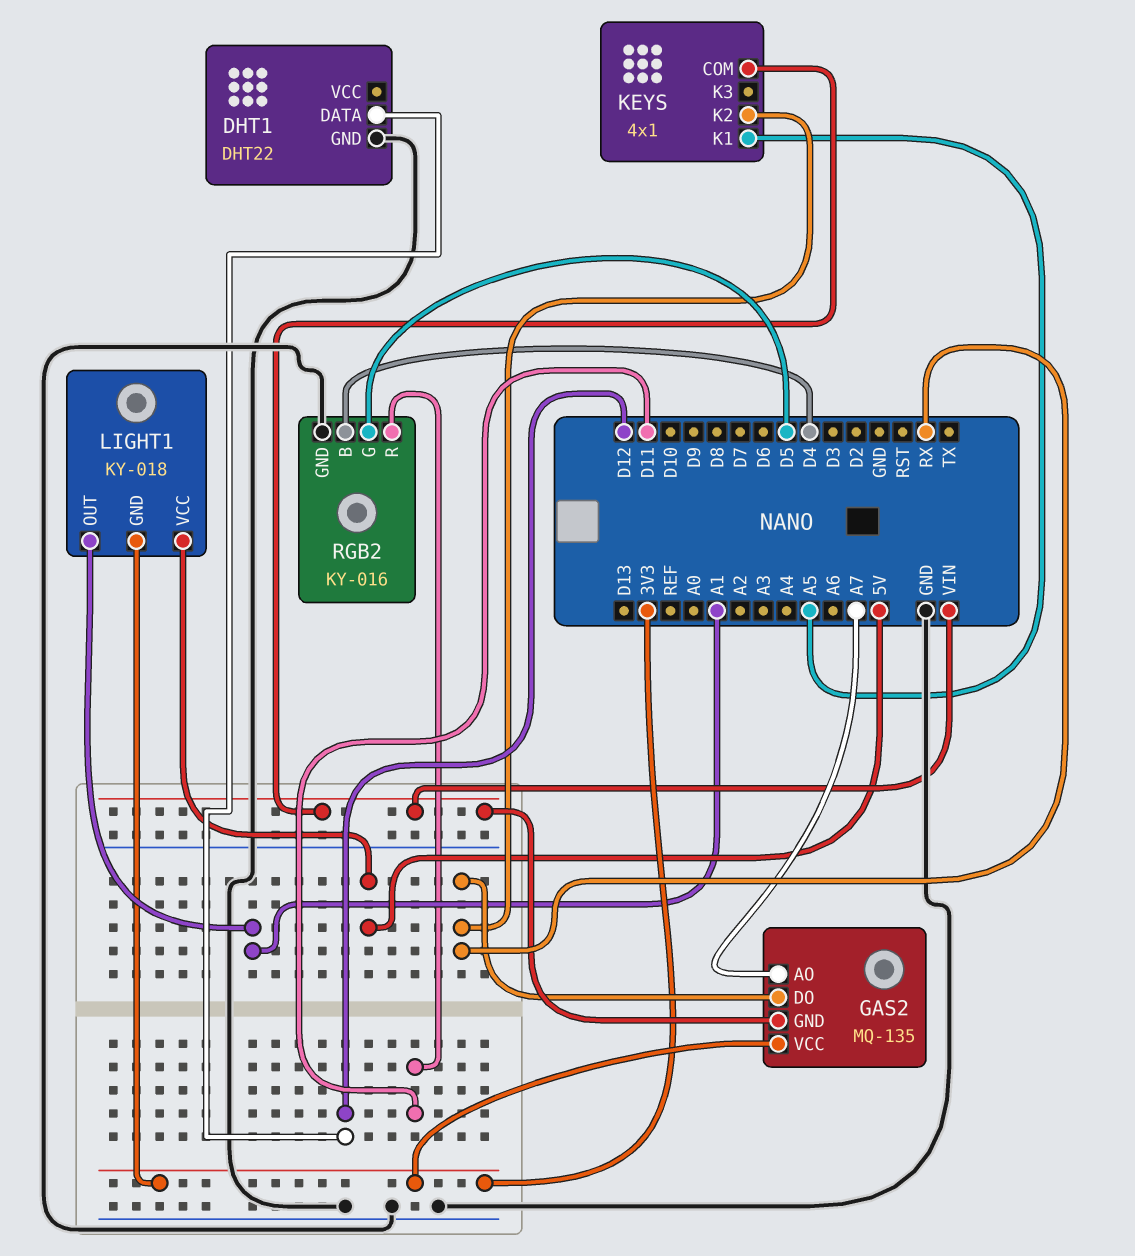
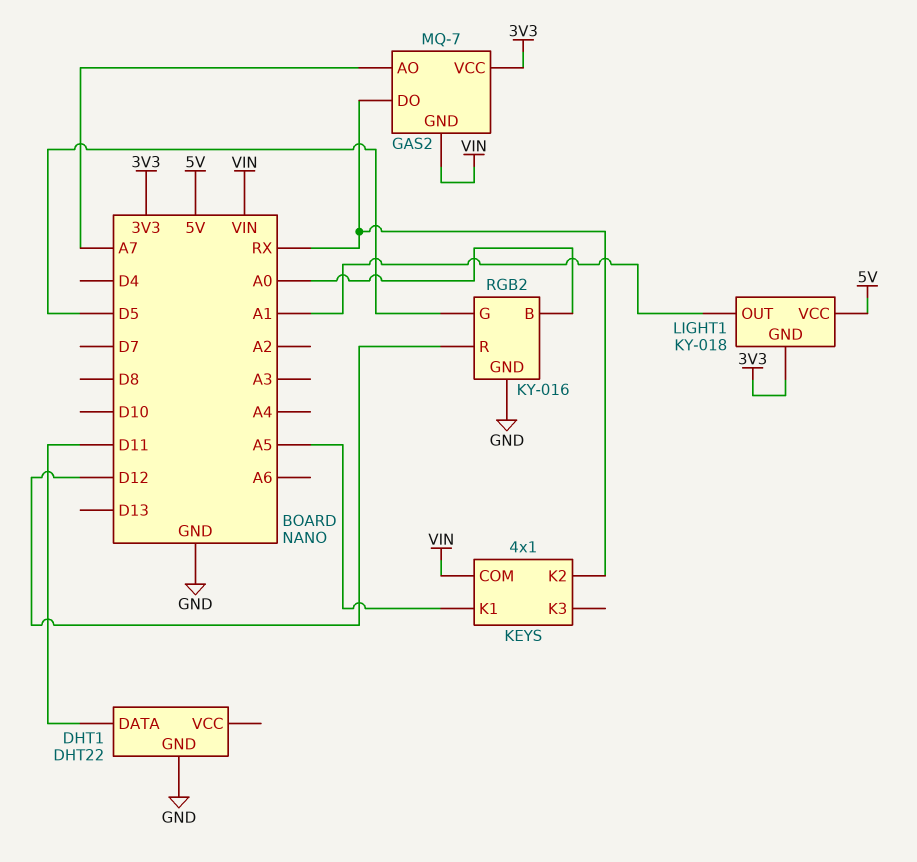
DHT1 pin DATA: D12 -> D11
GAS2: MQ-135 -> MQ-7
RGB2 pin B: D4 -> A0
RGB2 pin R: D11 -> D12

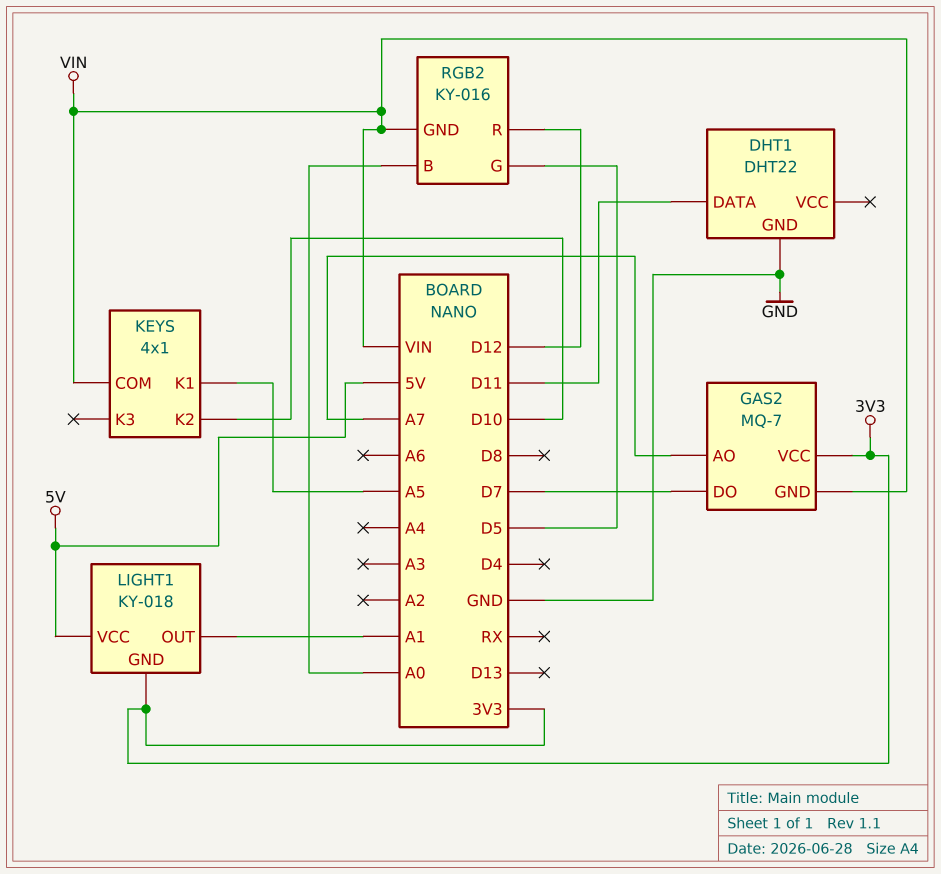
GAS2 pin DO: RX -> D7
KEYS pin K2: RX -> D10
RGB2 pin GND: GND -> VIN

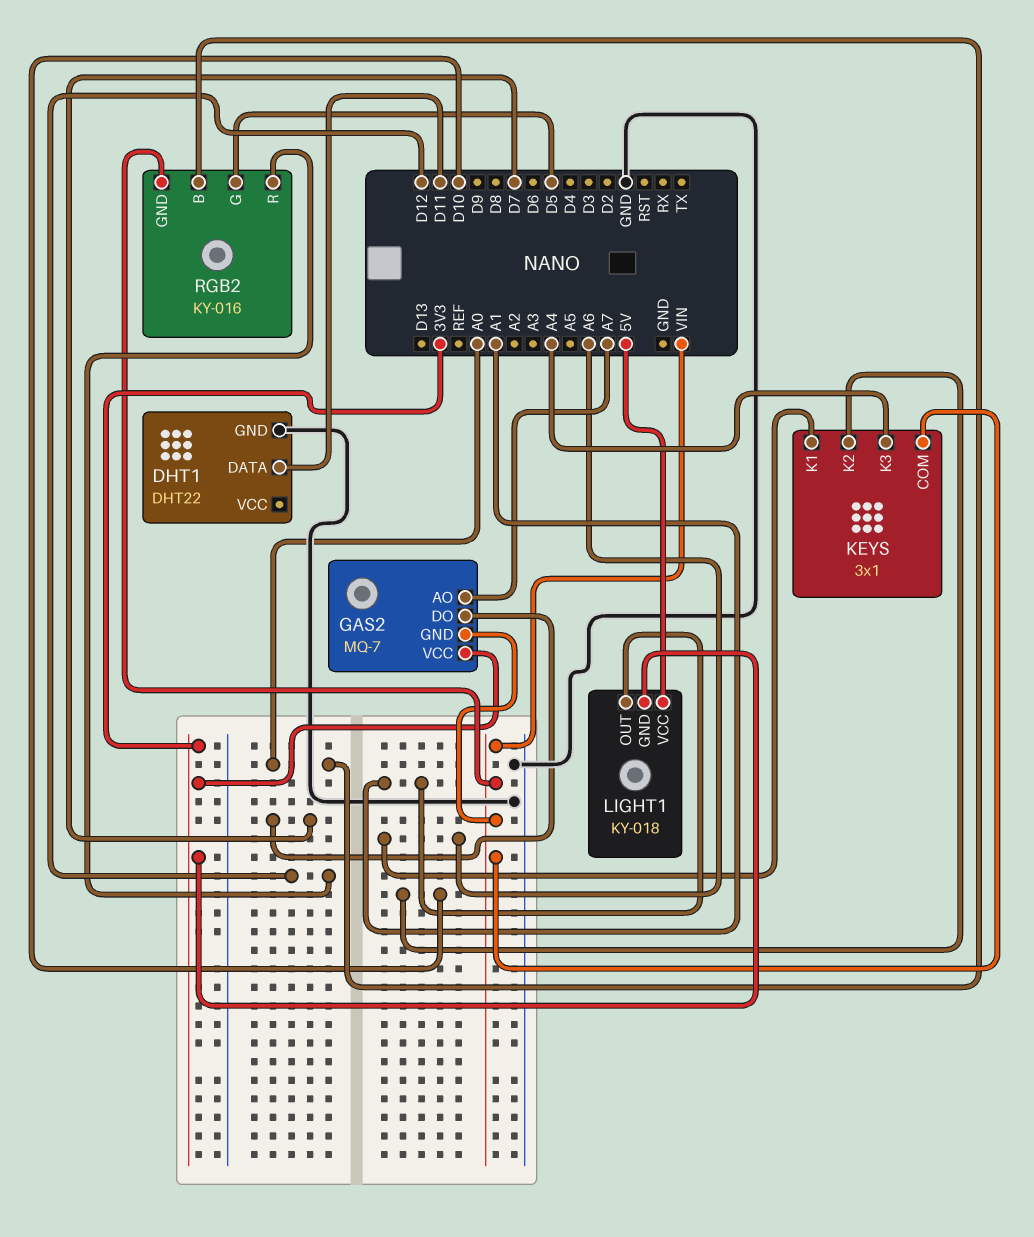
KEYS: 4x1 -> 3x1
KEYS pin K1: A5 -> A6
KEYS pin K3: none -> A4

